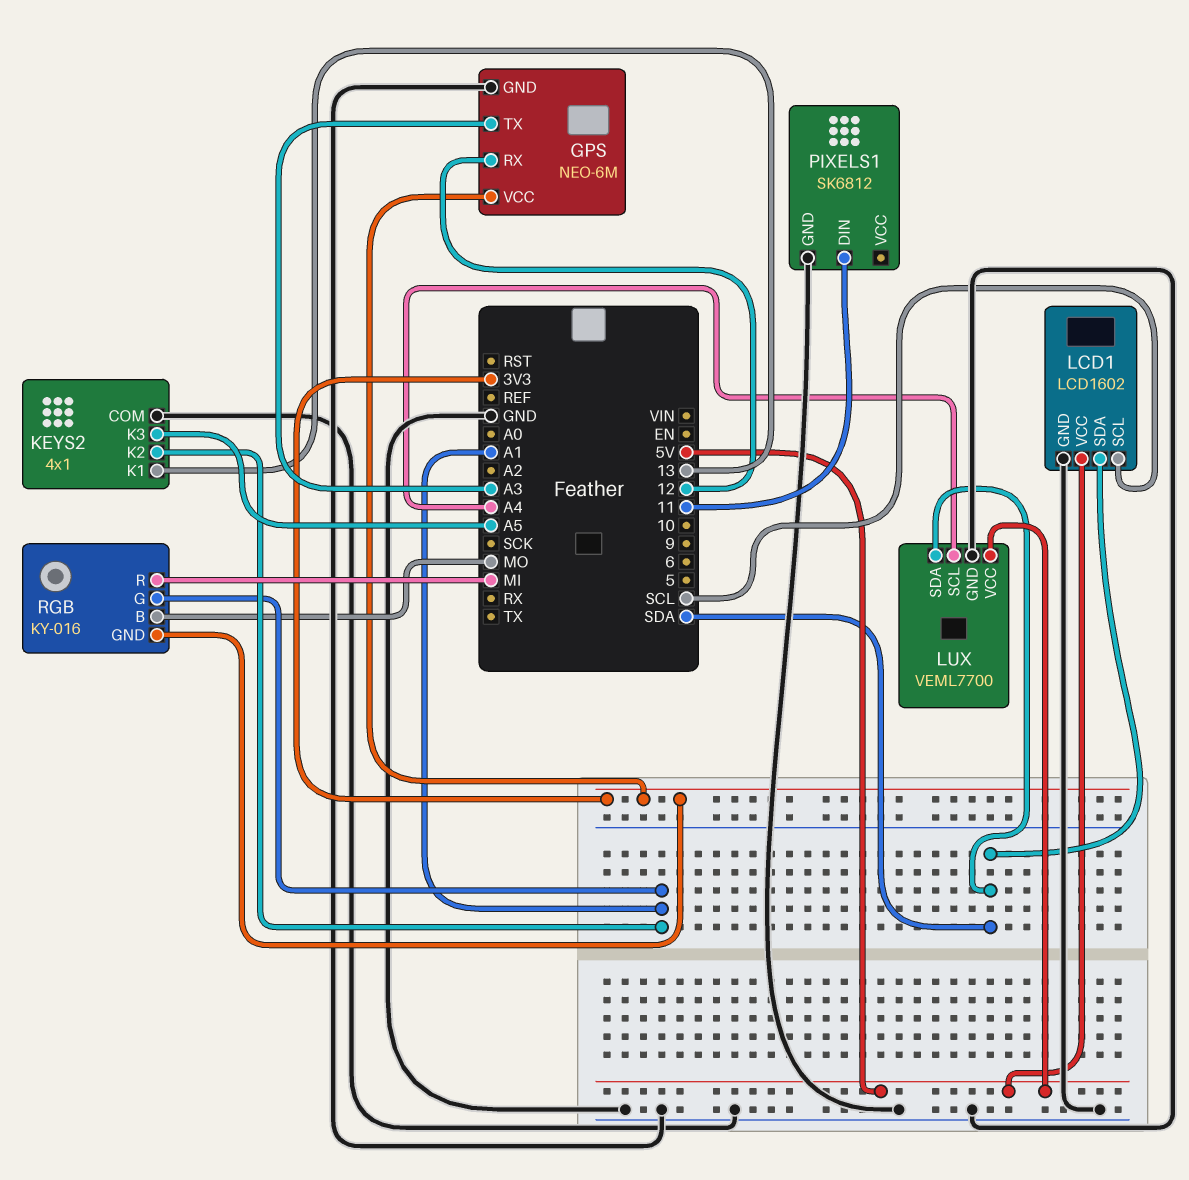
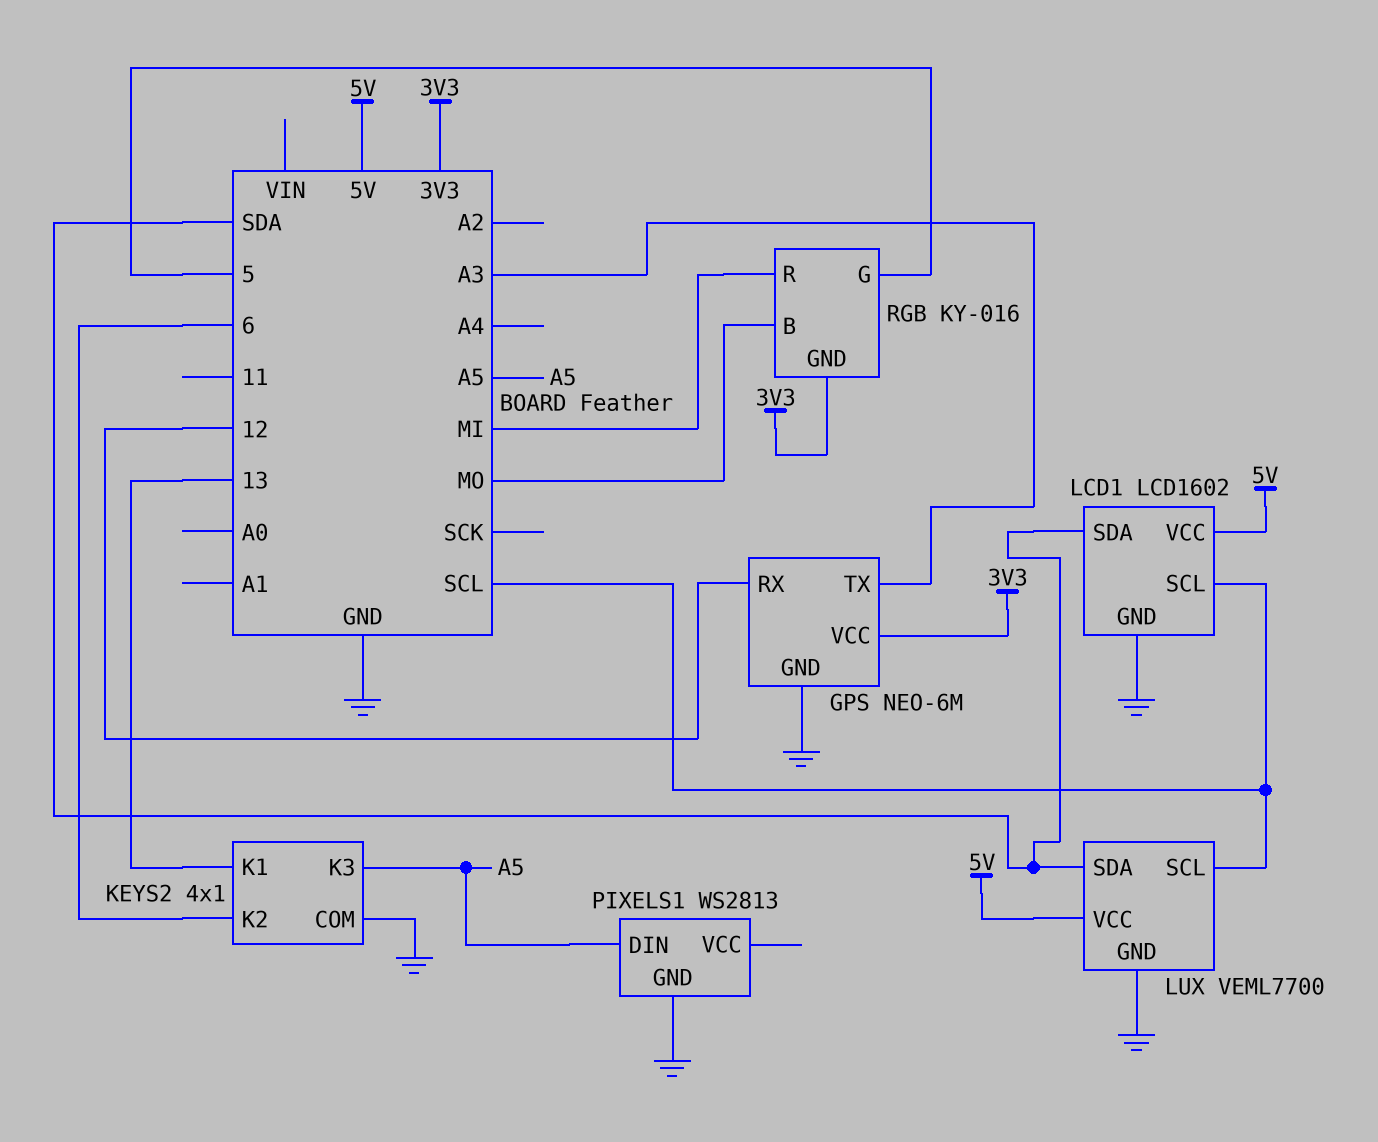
KEYS2 pin K2: A1 -> 6
LUX pin SCL: A4 -> SCL
PIXELS1: SK6812 -> WS2813
PIXELS1 pin DIN: 11 -> A5
RGB pin G: A1 -> 5

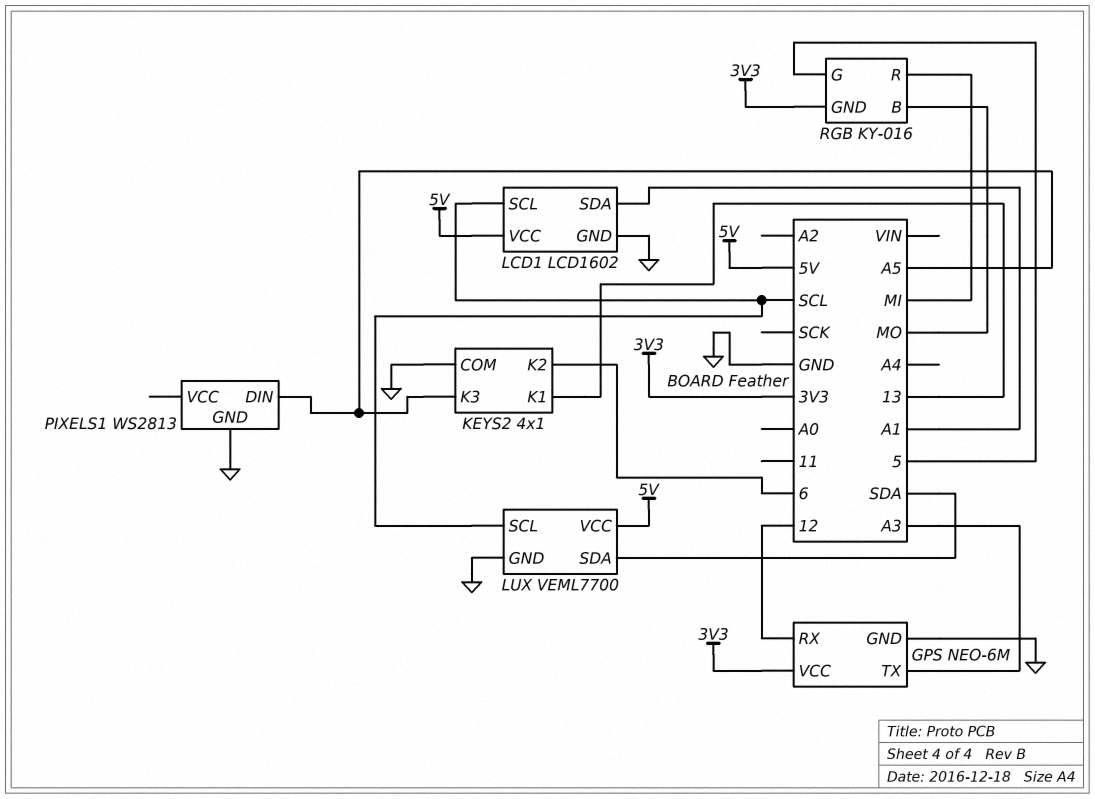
LCD1 pin SDA: SDA -> A1

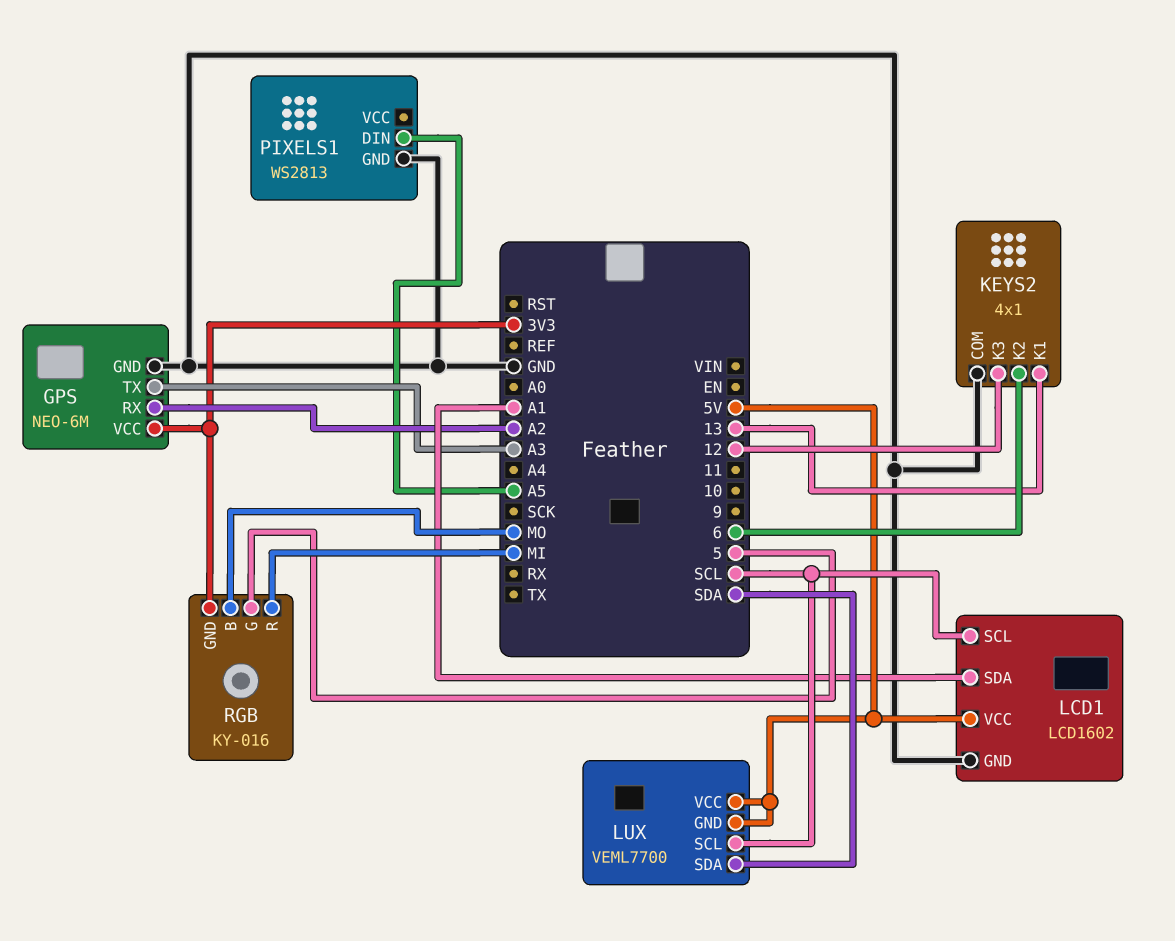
GPS pin RX: 12 -> A2
KEYS2 pin K3: A5 -> 12
LUX pin GND: GND -> 5V

